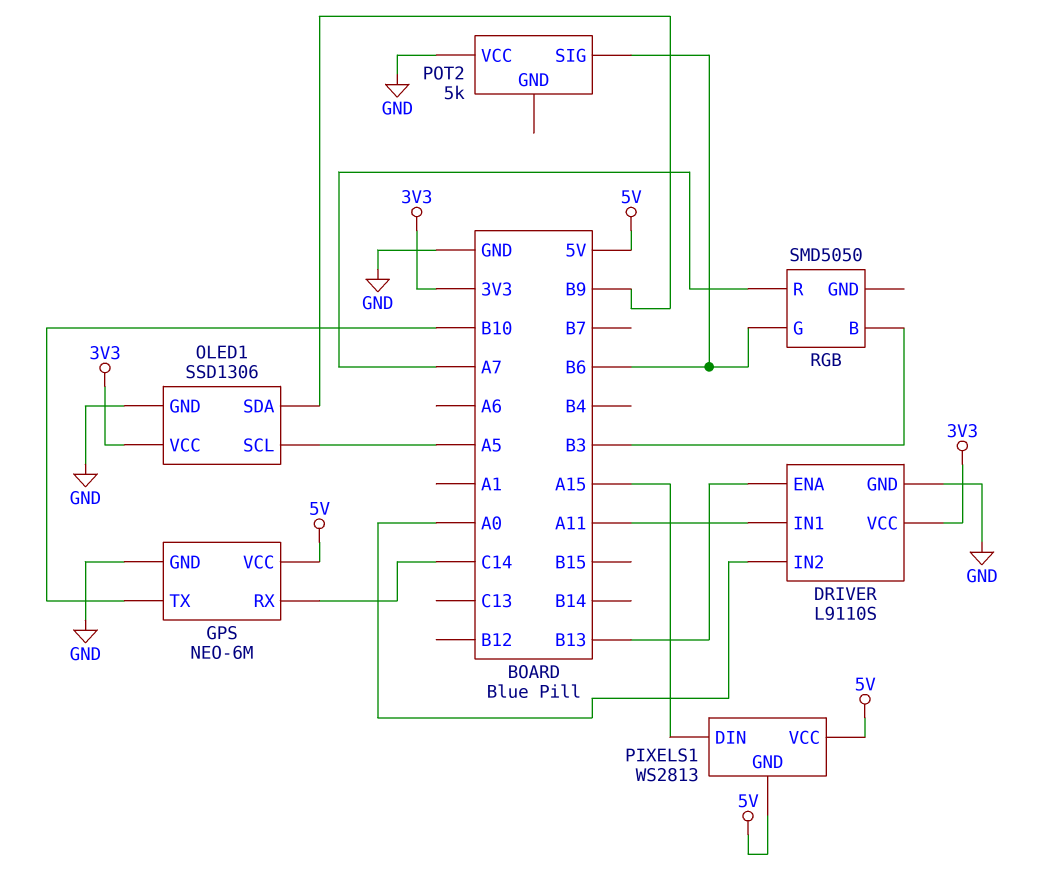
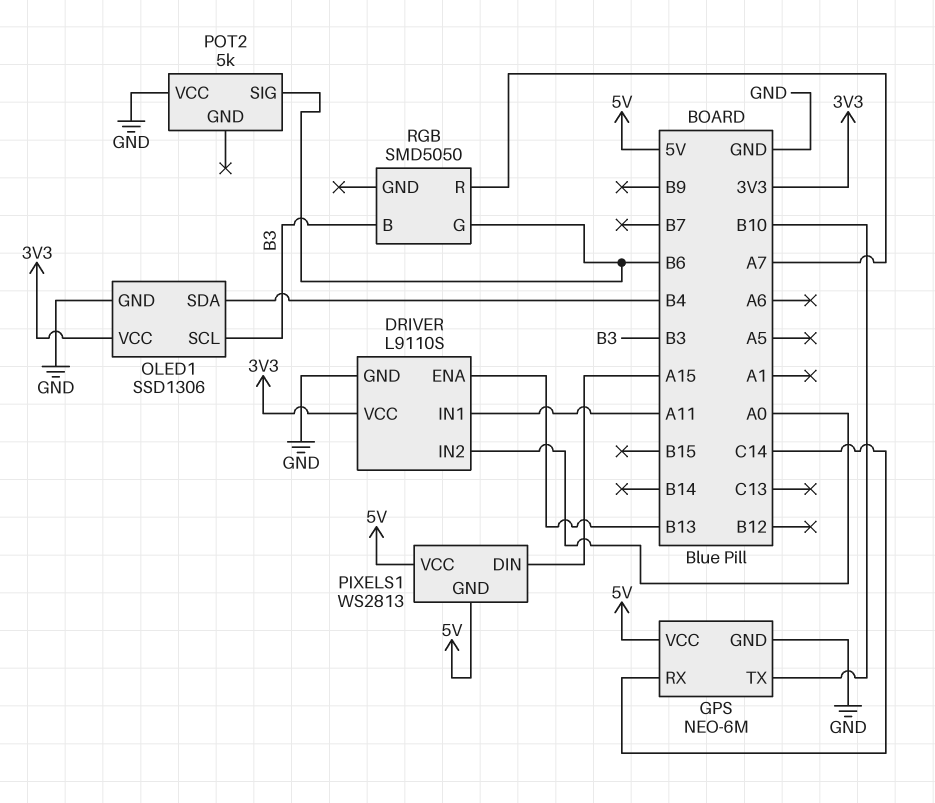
OLED1 pin SCL: A5 -> B3
OLED1 pin SDA: B9 -> B4

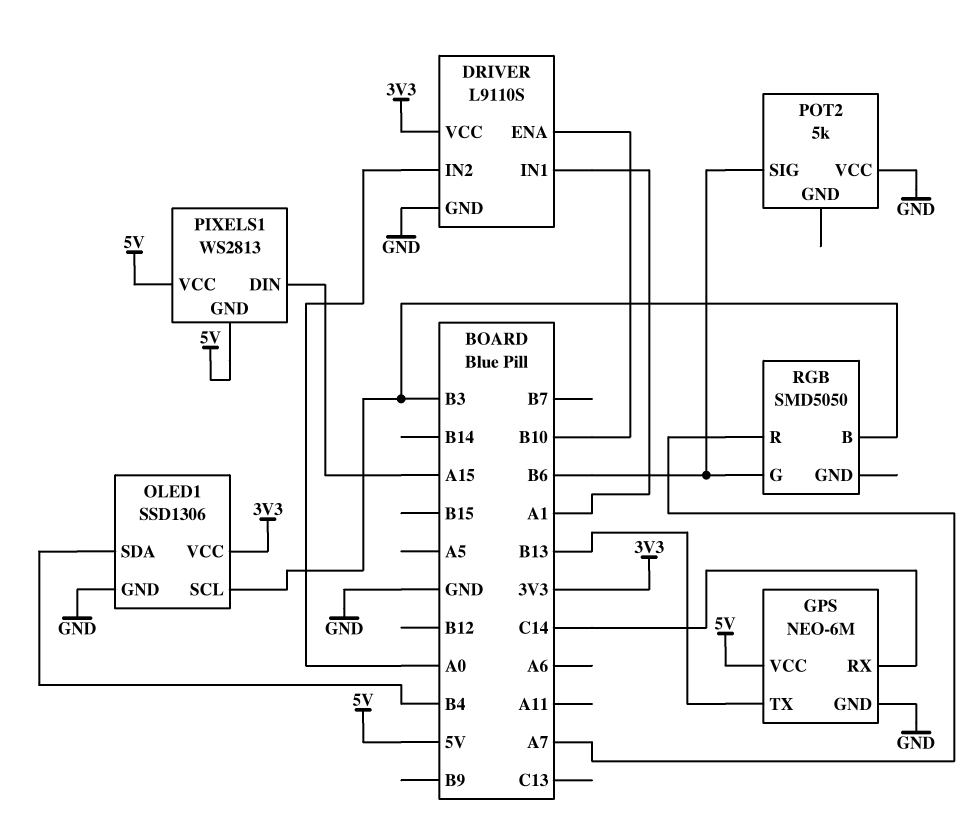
DRIVER pin ENA: B13 -> B10
DRIVER pin IN1: A11 -> A1
GPS pin TX: B10 -> B13

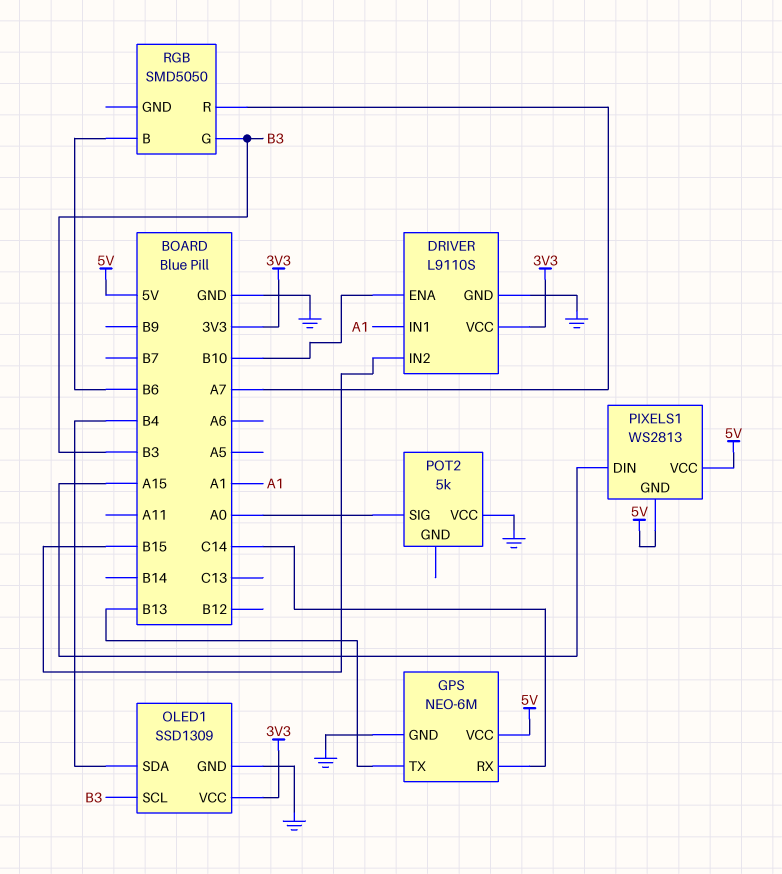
DRIVER pin IN2: A0 -> B15
OLED1: SSD1306 -> SSD1309
POT2 pin SIG: B6 -> A0
RGB pin B: B3 -> B6
RGB pin G: B6 -> B3

